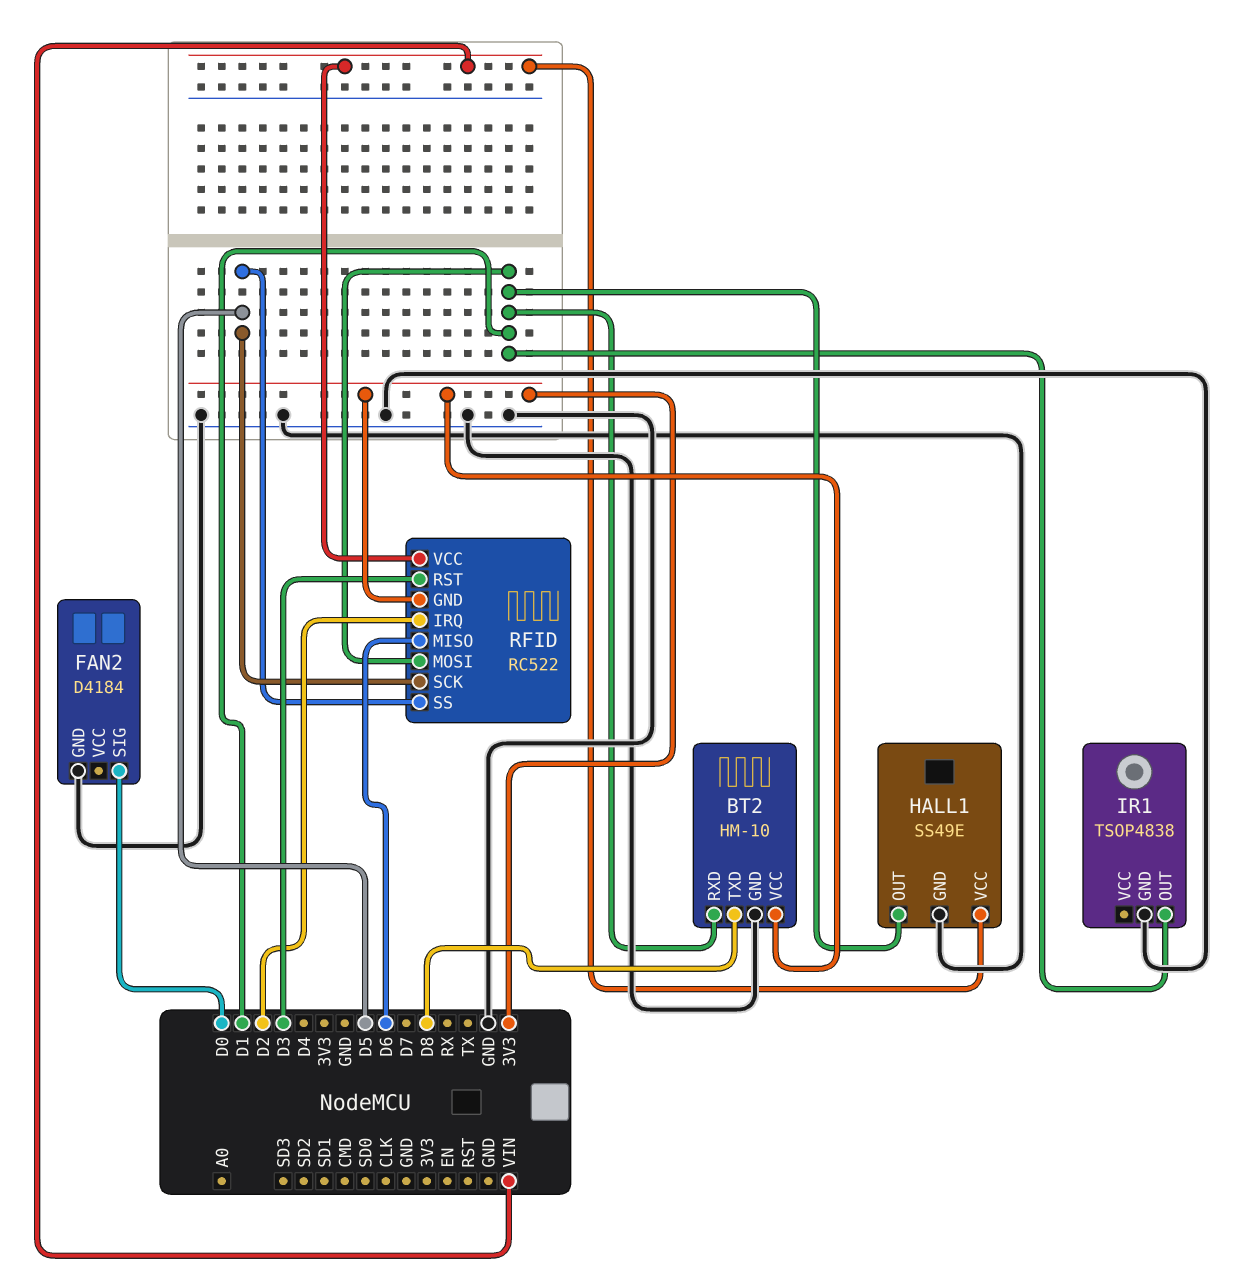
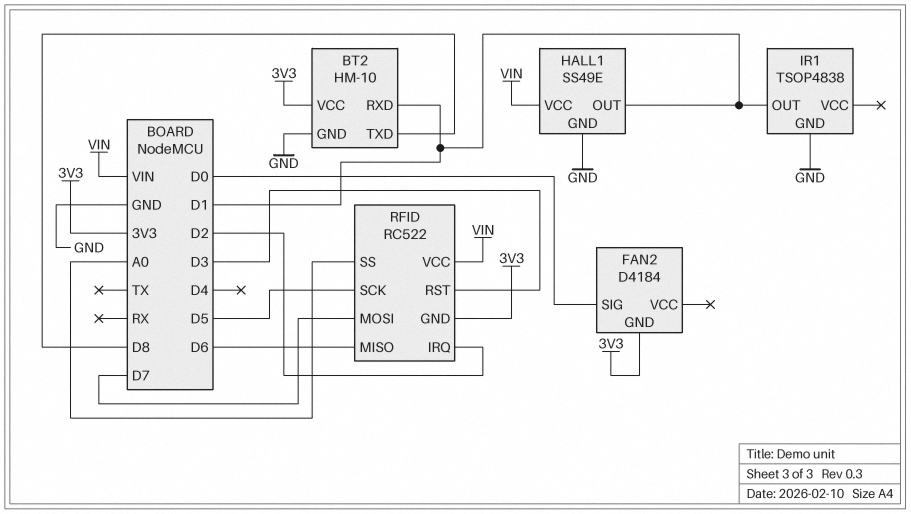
FAN2 pin GND: GND -> 3V3
RFID pin MOSI: D1 -> D7
RFID pin SS: D5 -> A0

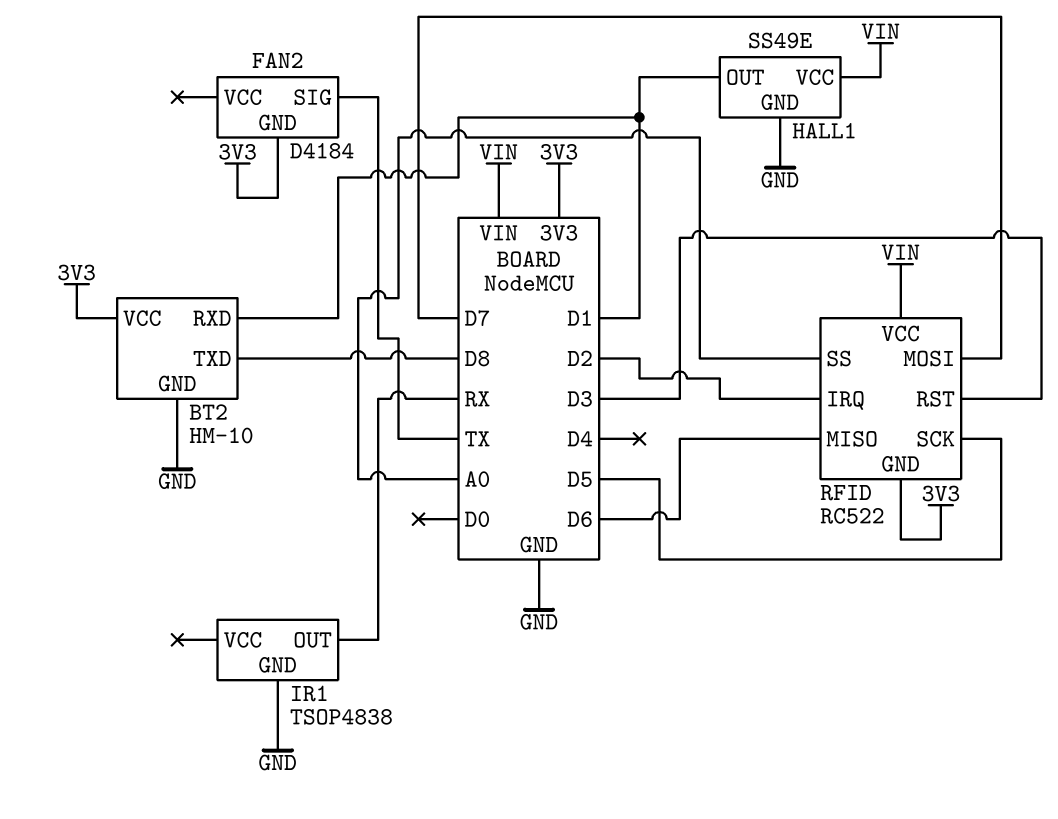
FAN2 pin SIG: D0 -> TX
IR1 pin OUT: D1 -> RX

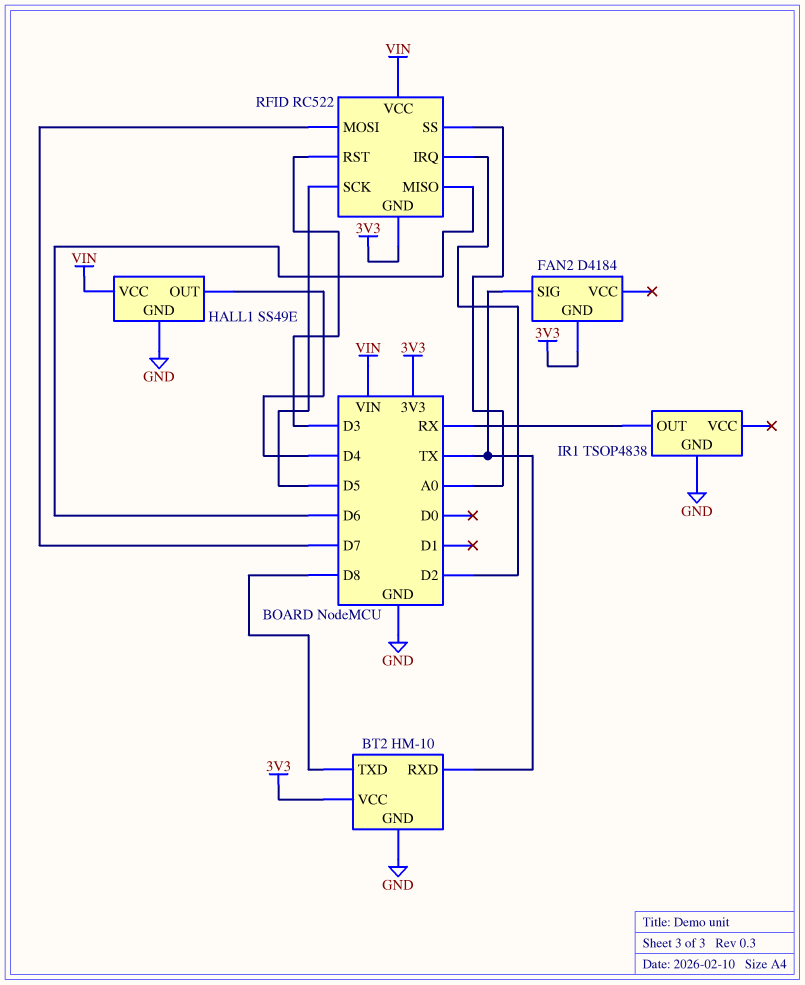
BT2 pin RXD: D1 -> TX
HALL1 pin OUT: D1 -> D4

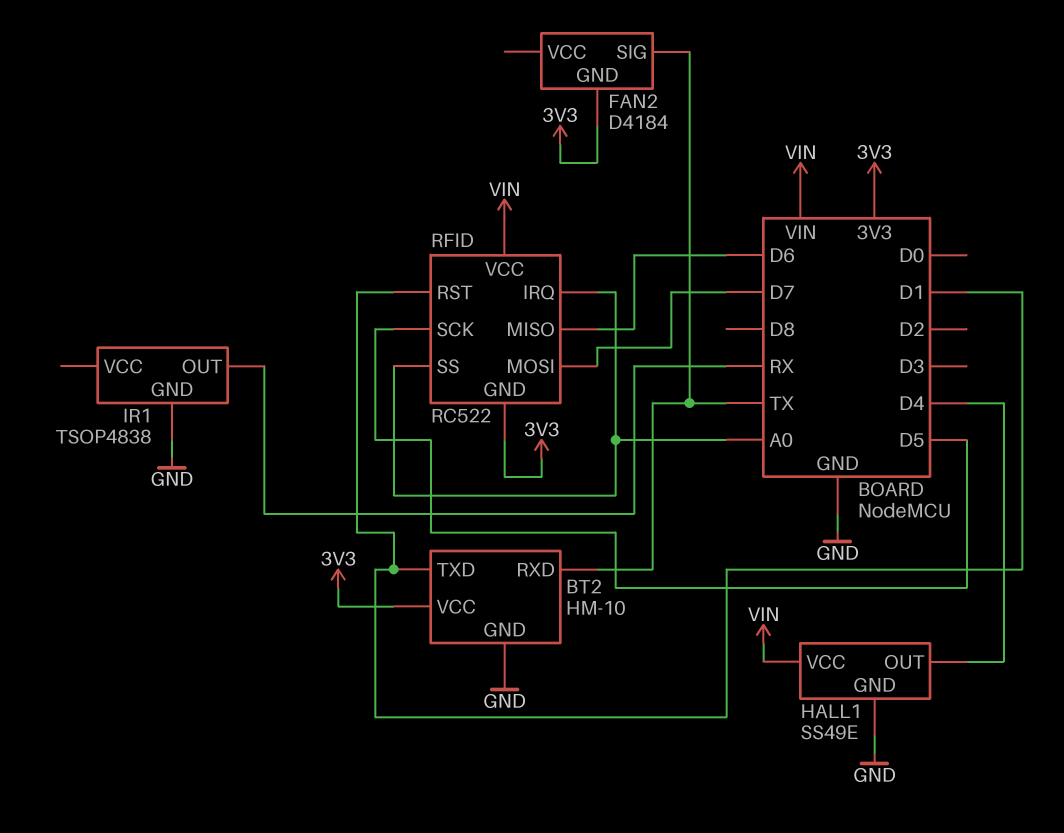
BT2 pin TXD: D8 -> D1
RFID pin IRQ: D2 -> A0
RFID pin RST: D3 -> D1

